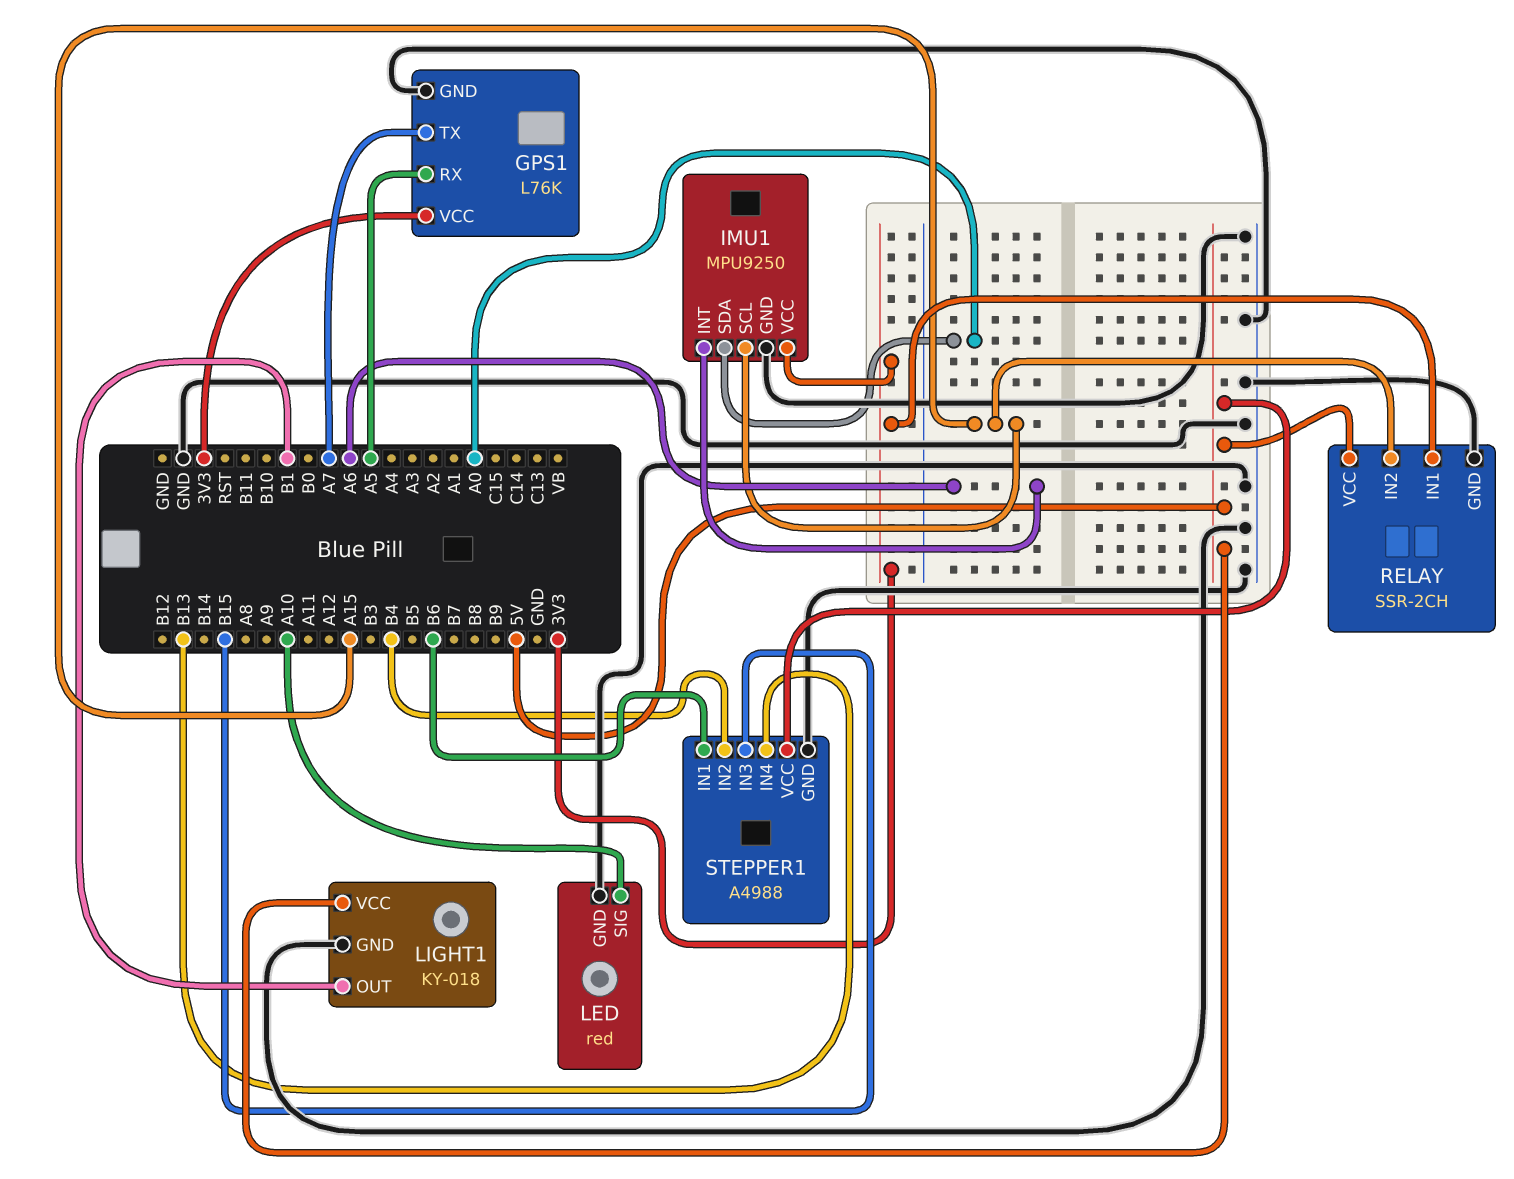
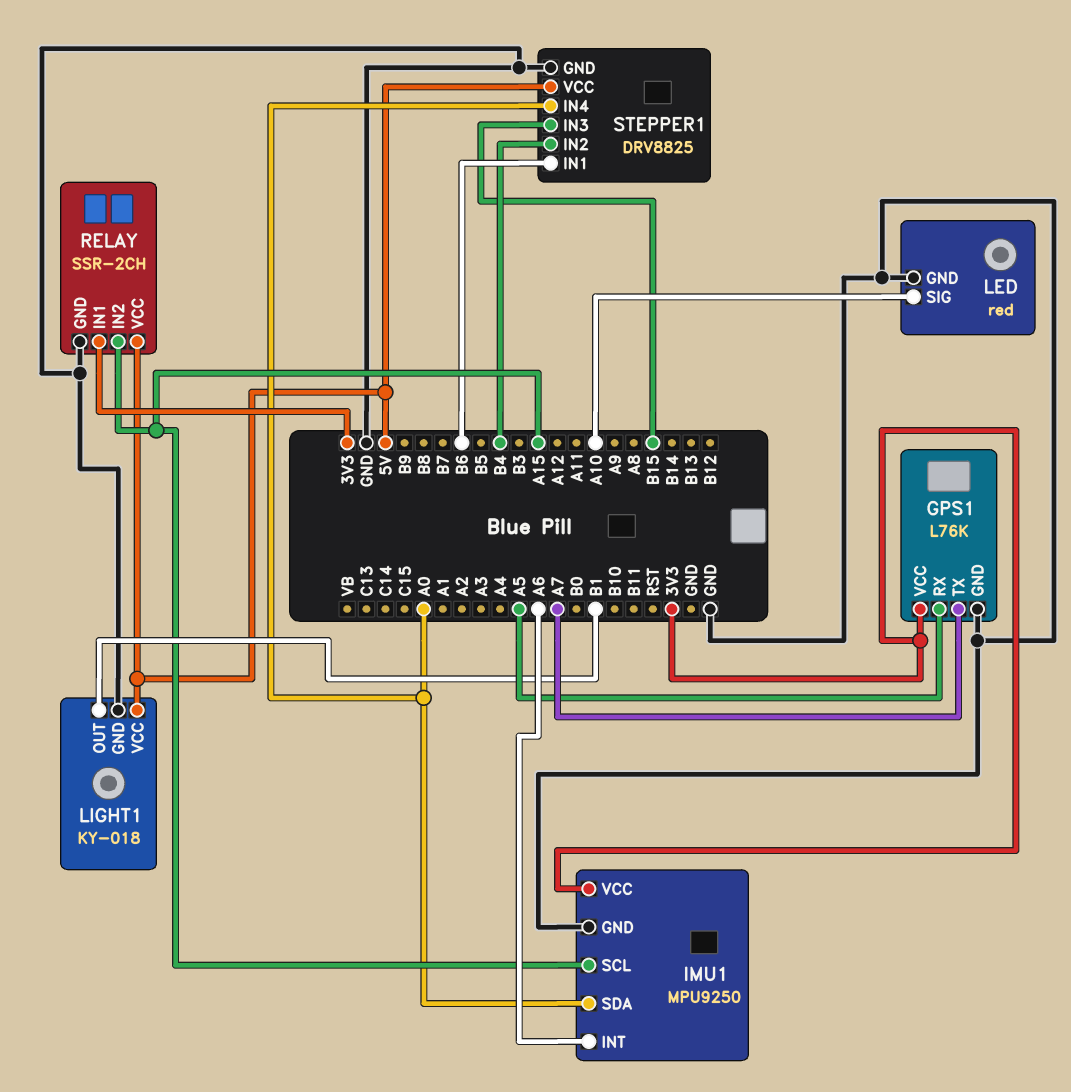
STEPPER1: A4988 -> DRV8825
STEPPER1 pin IN4: B13 -> A0

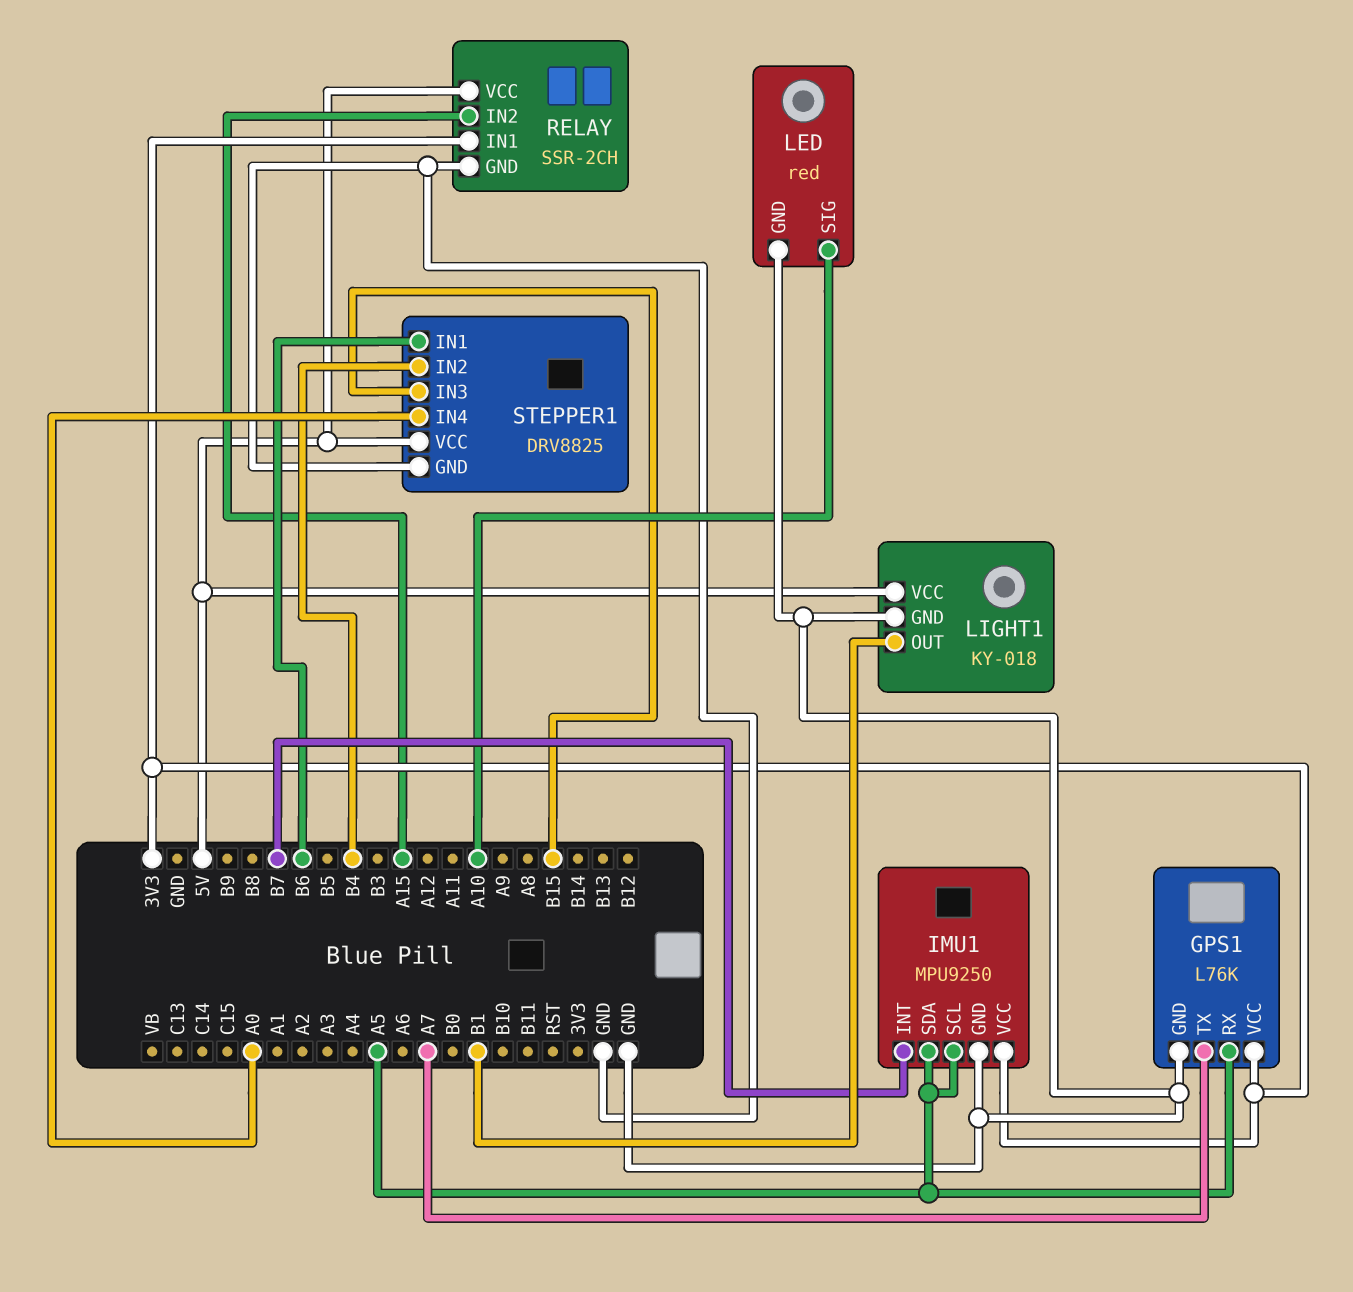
IMU1 pin INT: A6 -> B7
IMU1 pin SCL: A15 -> A5
IMU1 pin SDA: A0 -> A5

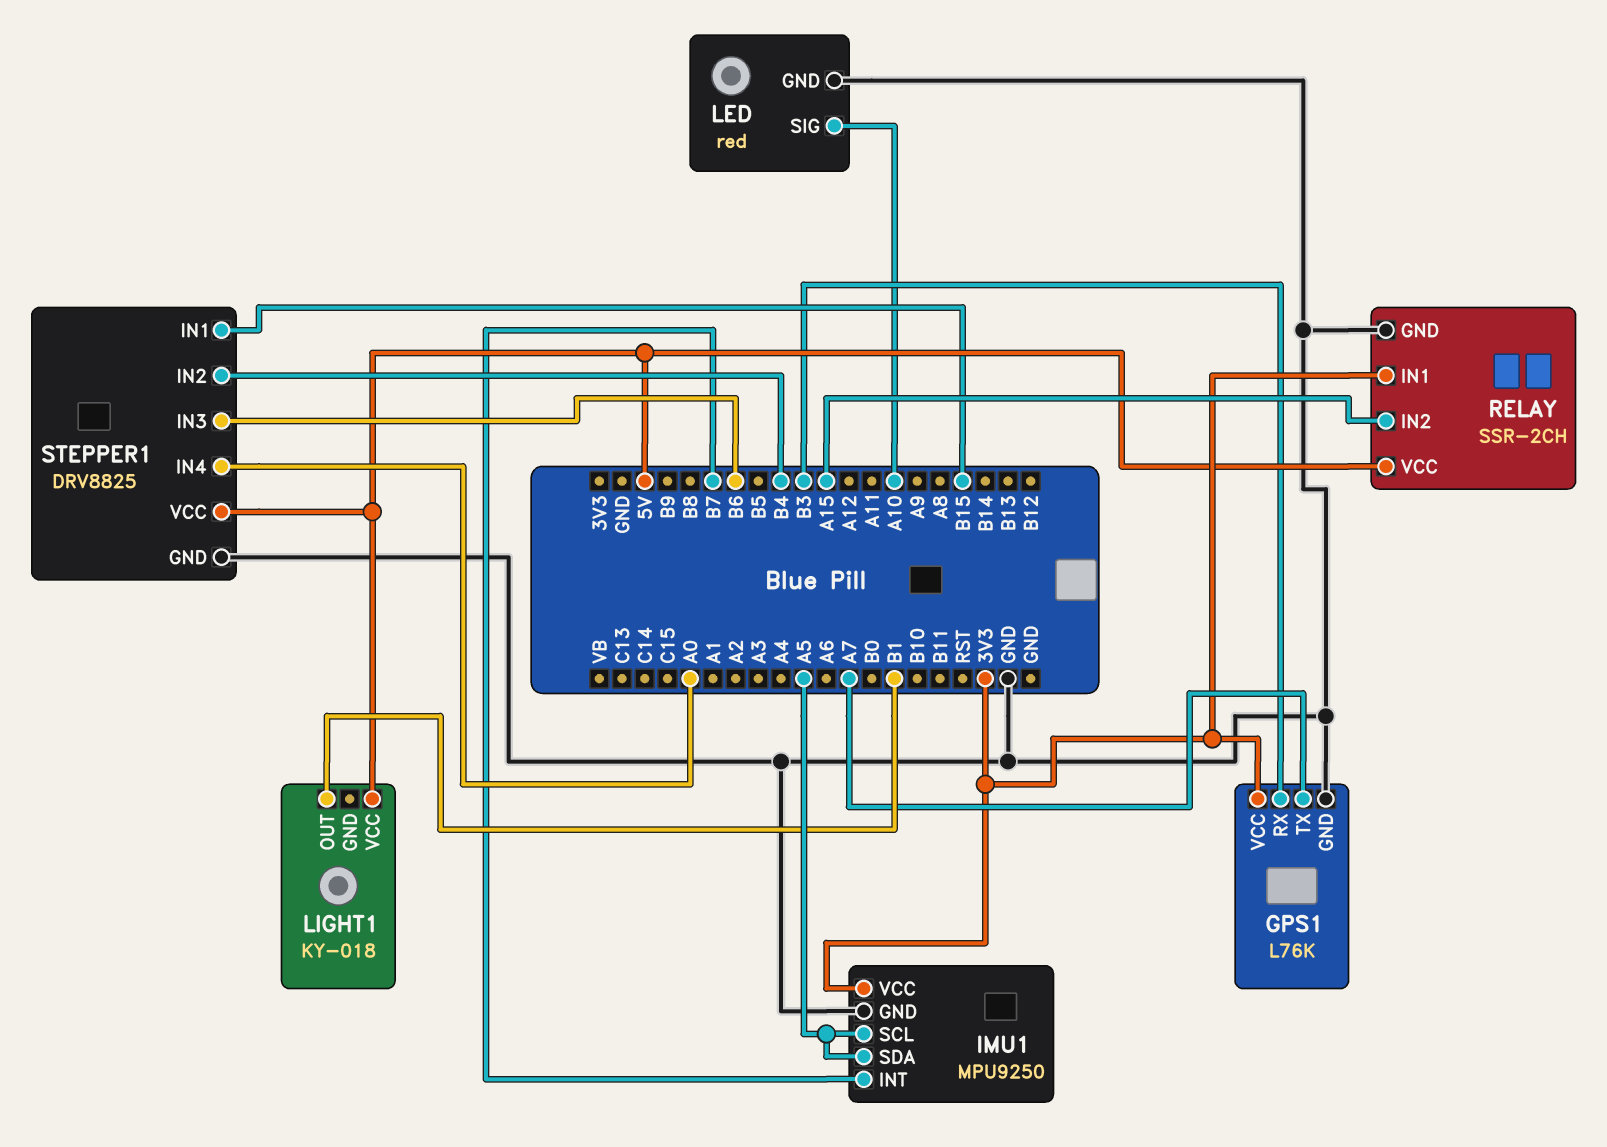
GPS1 pin RX: A5 -> B3
LIGHT1 pin GND: GND -> none
STEPPER1 pin IN1: B6 -> B15
STEPPER1 pin IN3: B15 -> B6

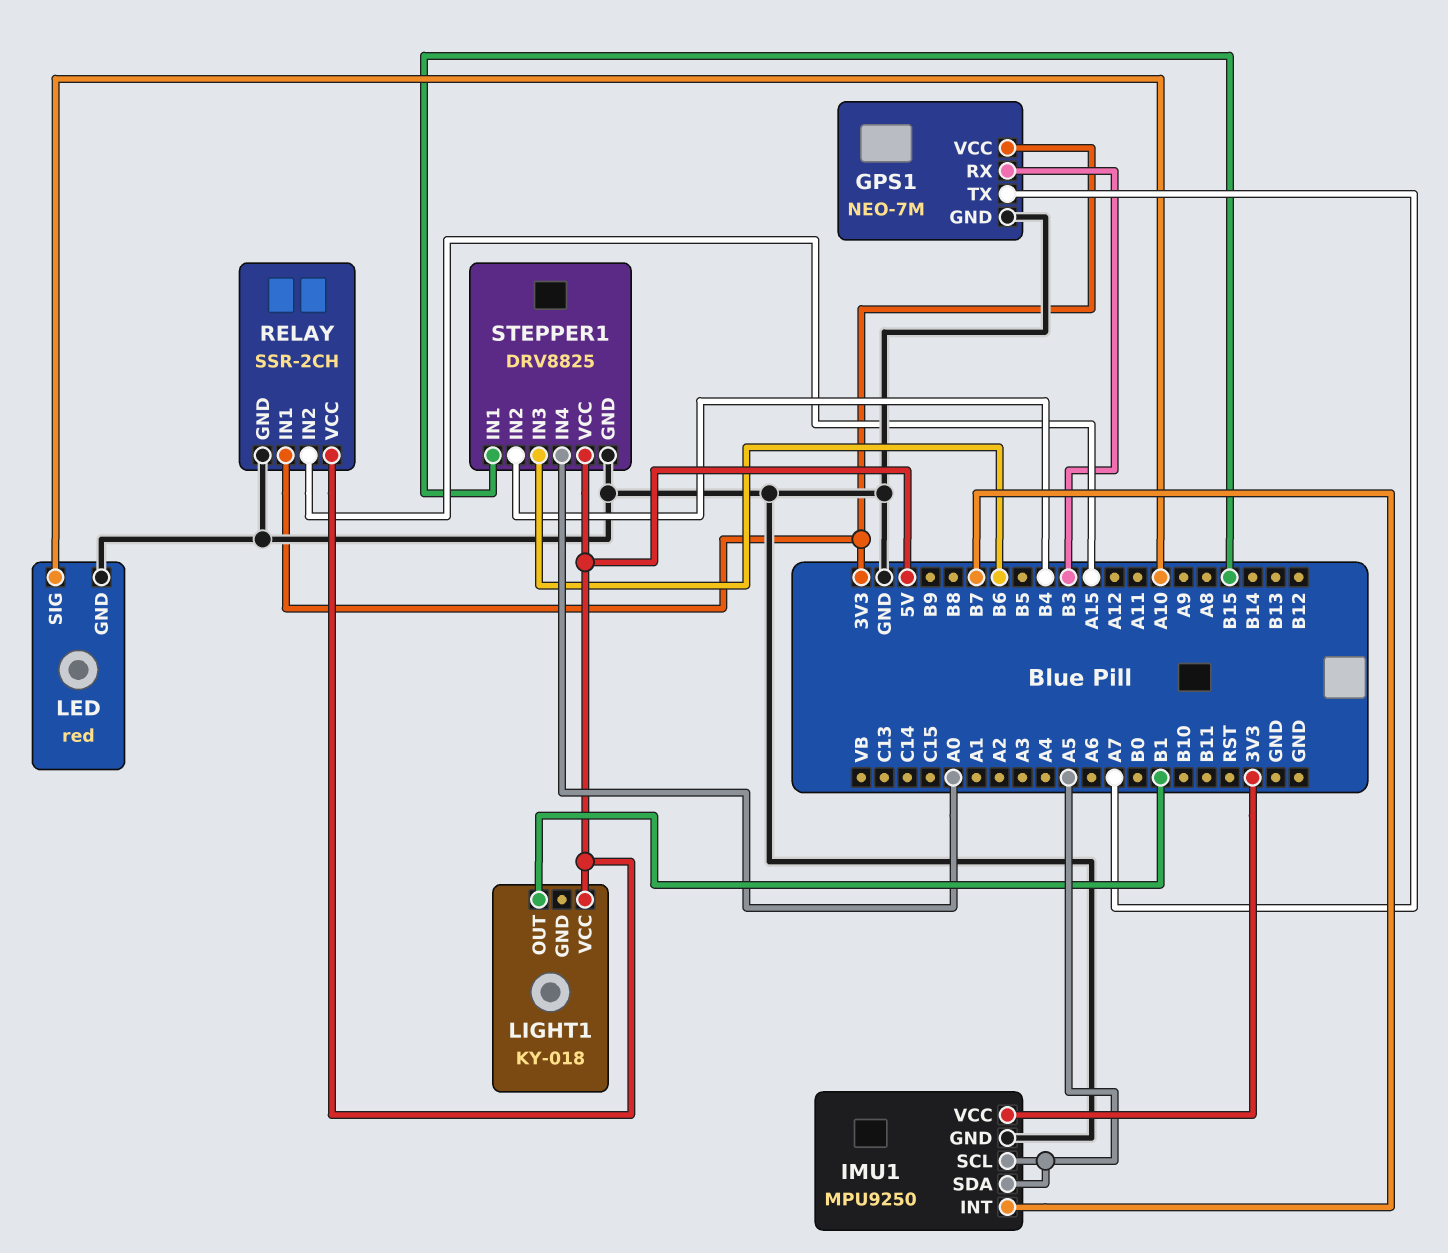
GPS1: L76K -> NEO-7M

